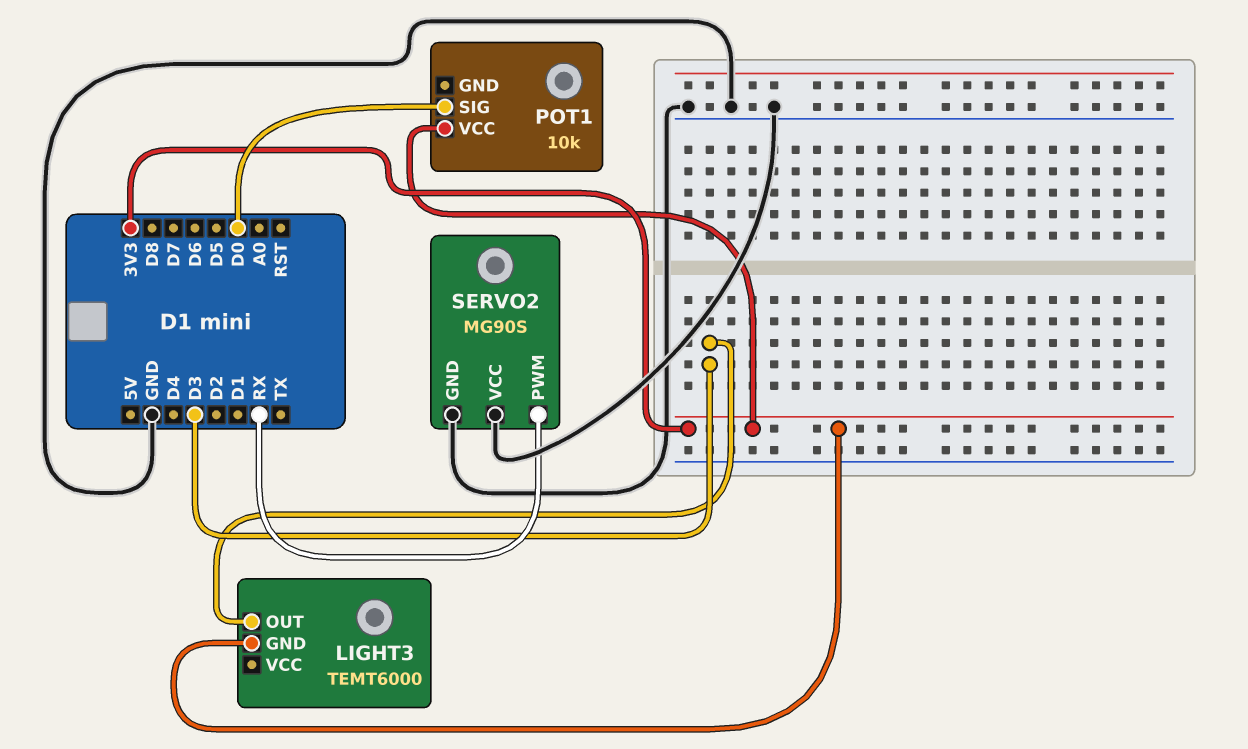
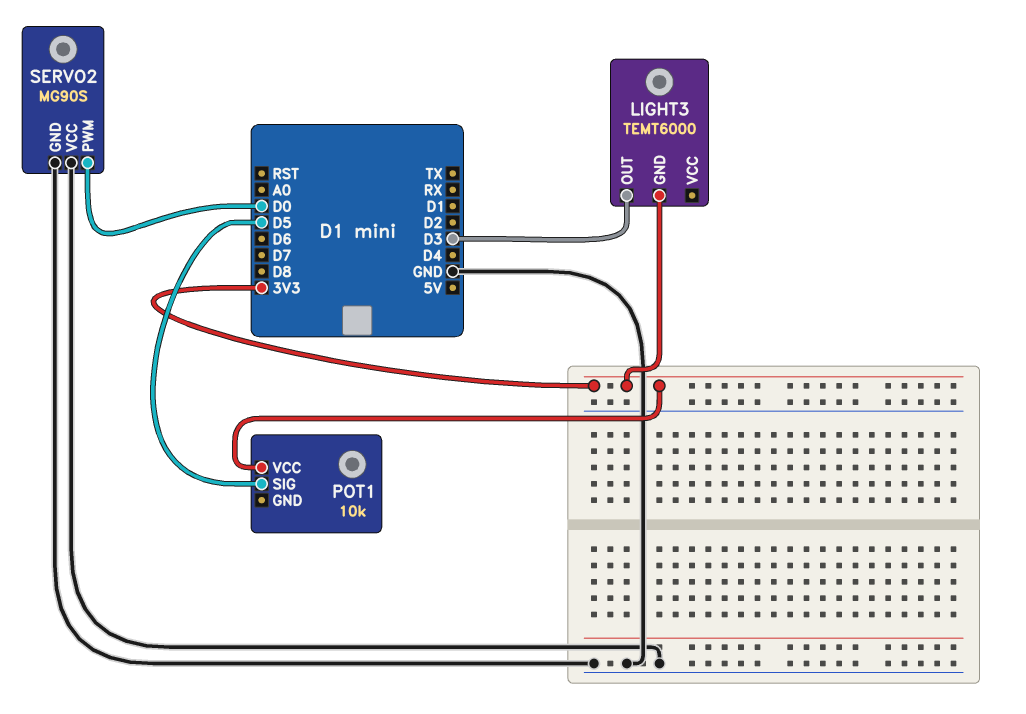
POT1 pin SIG: D0 -> D5
SERVO2 pin PWM: RX -> D0

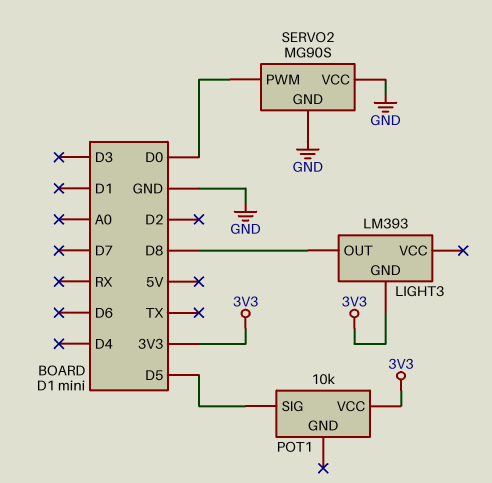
LIGHT3: TEMT6000 -> LM393
LIGHT3 pin OUT: D3 -> D8

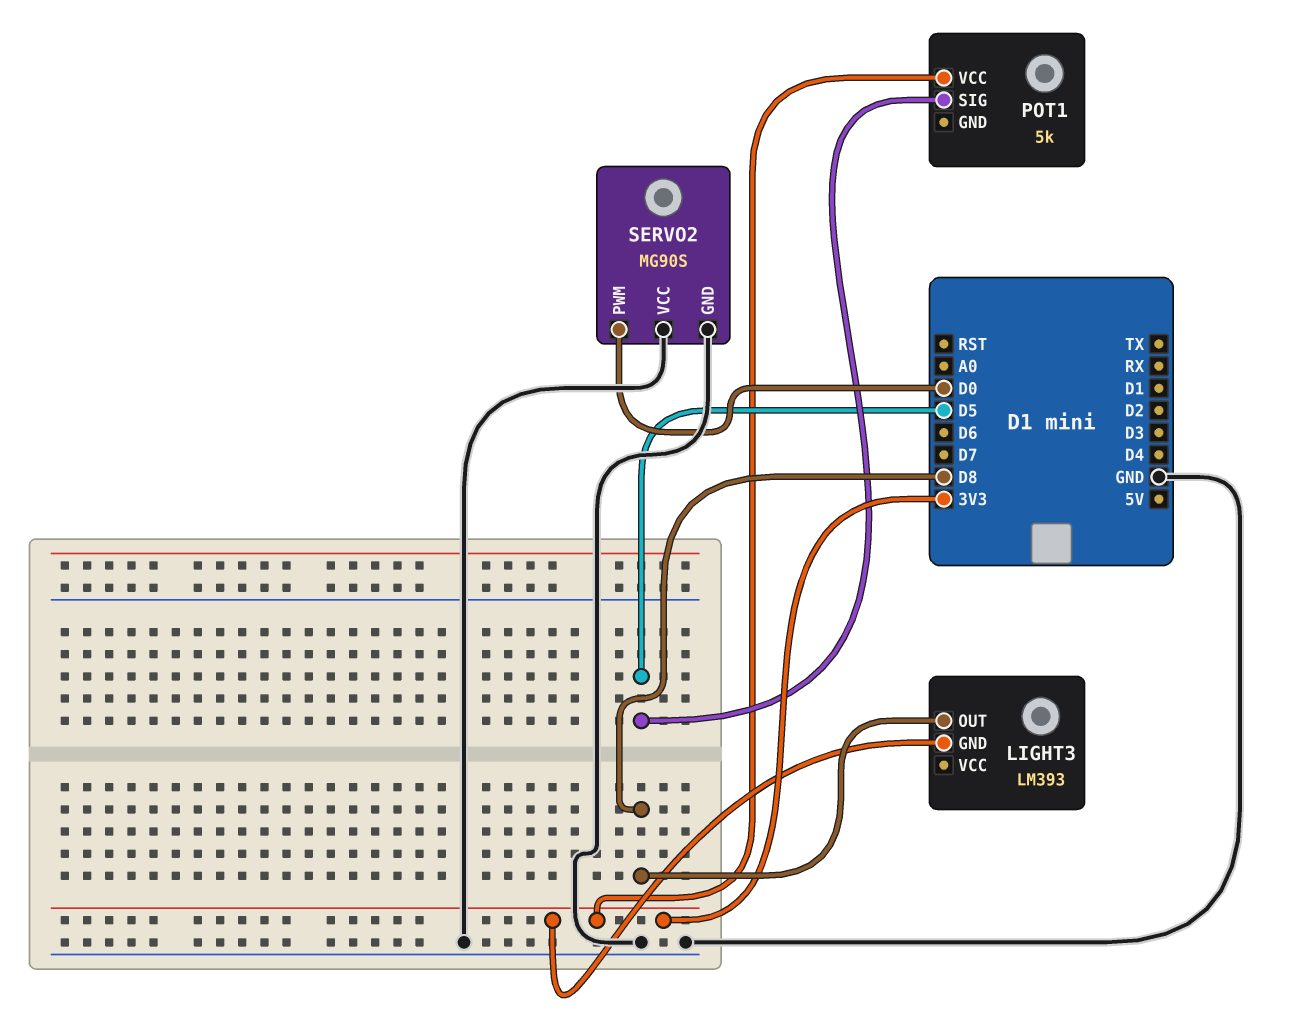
POT1: 10k -> 5k

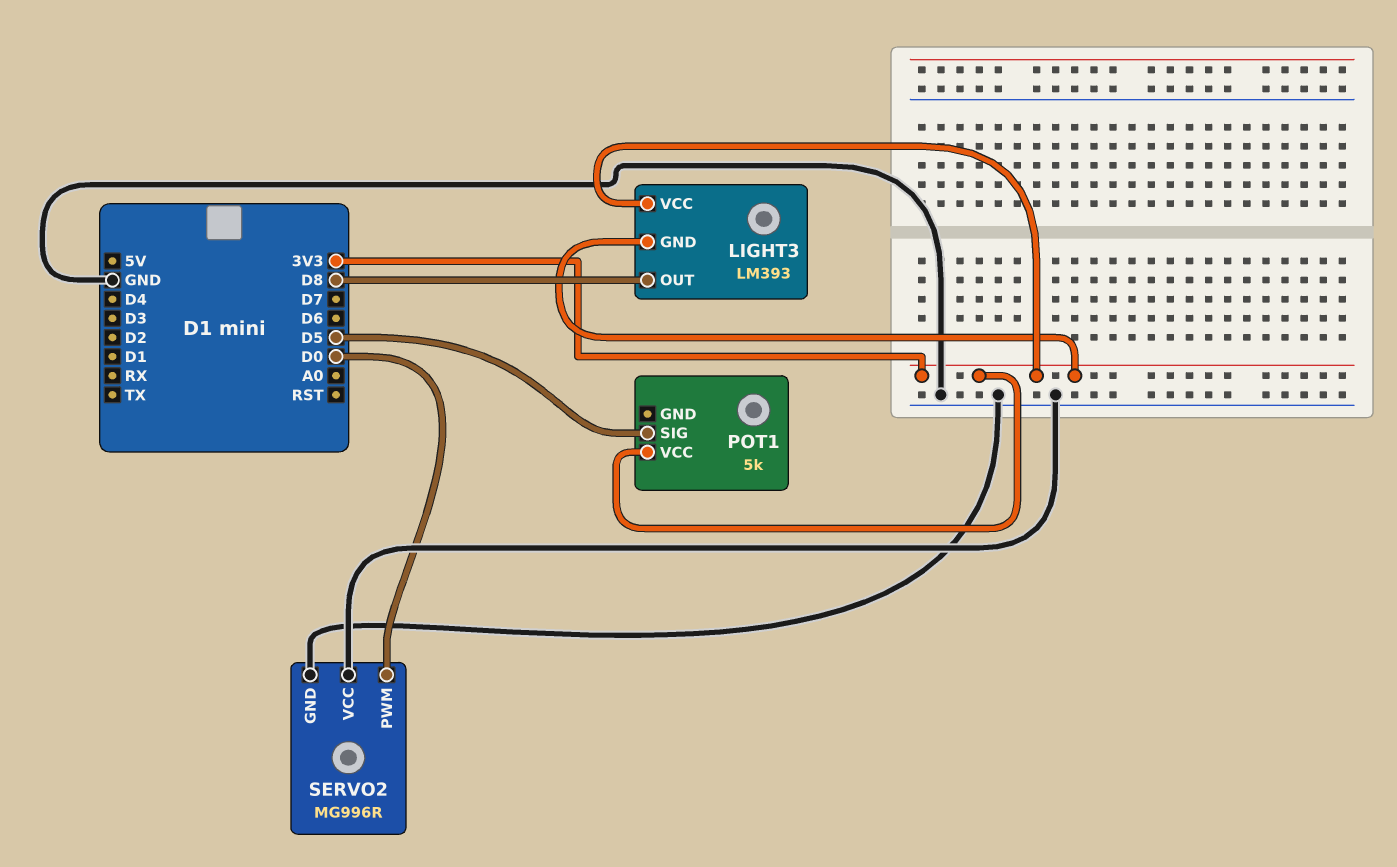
LIGHT3 pin VCC: none -> 3V3
SERVO2: MG90S -> MG996R

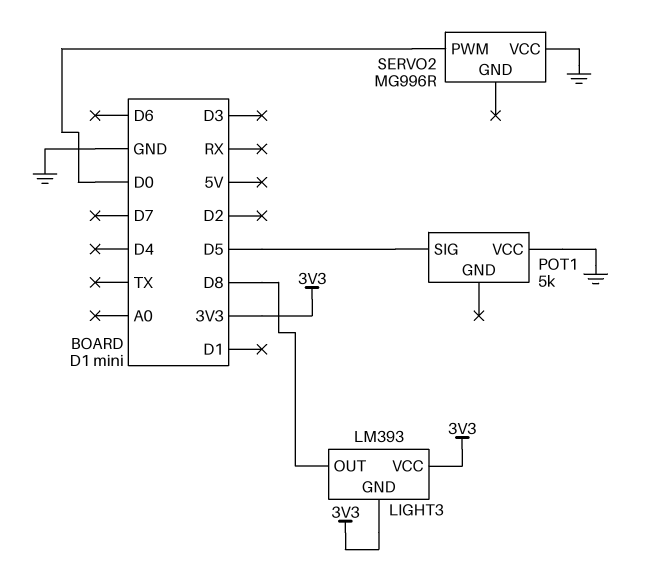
POT1 pin VCC: 3V3 -> GND
SERVO2 pin GND: GND -> none

